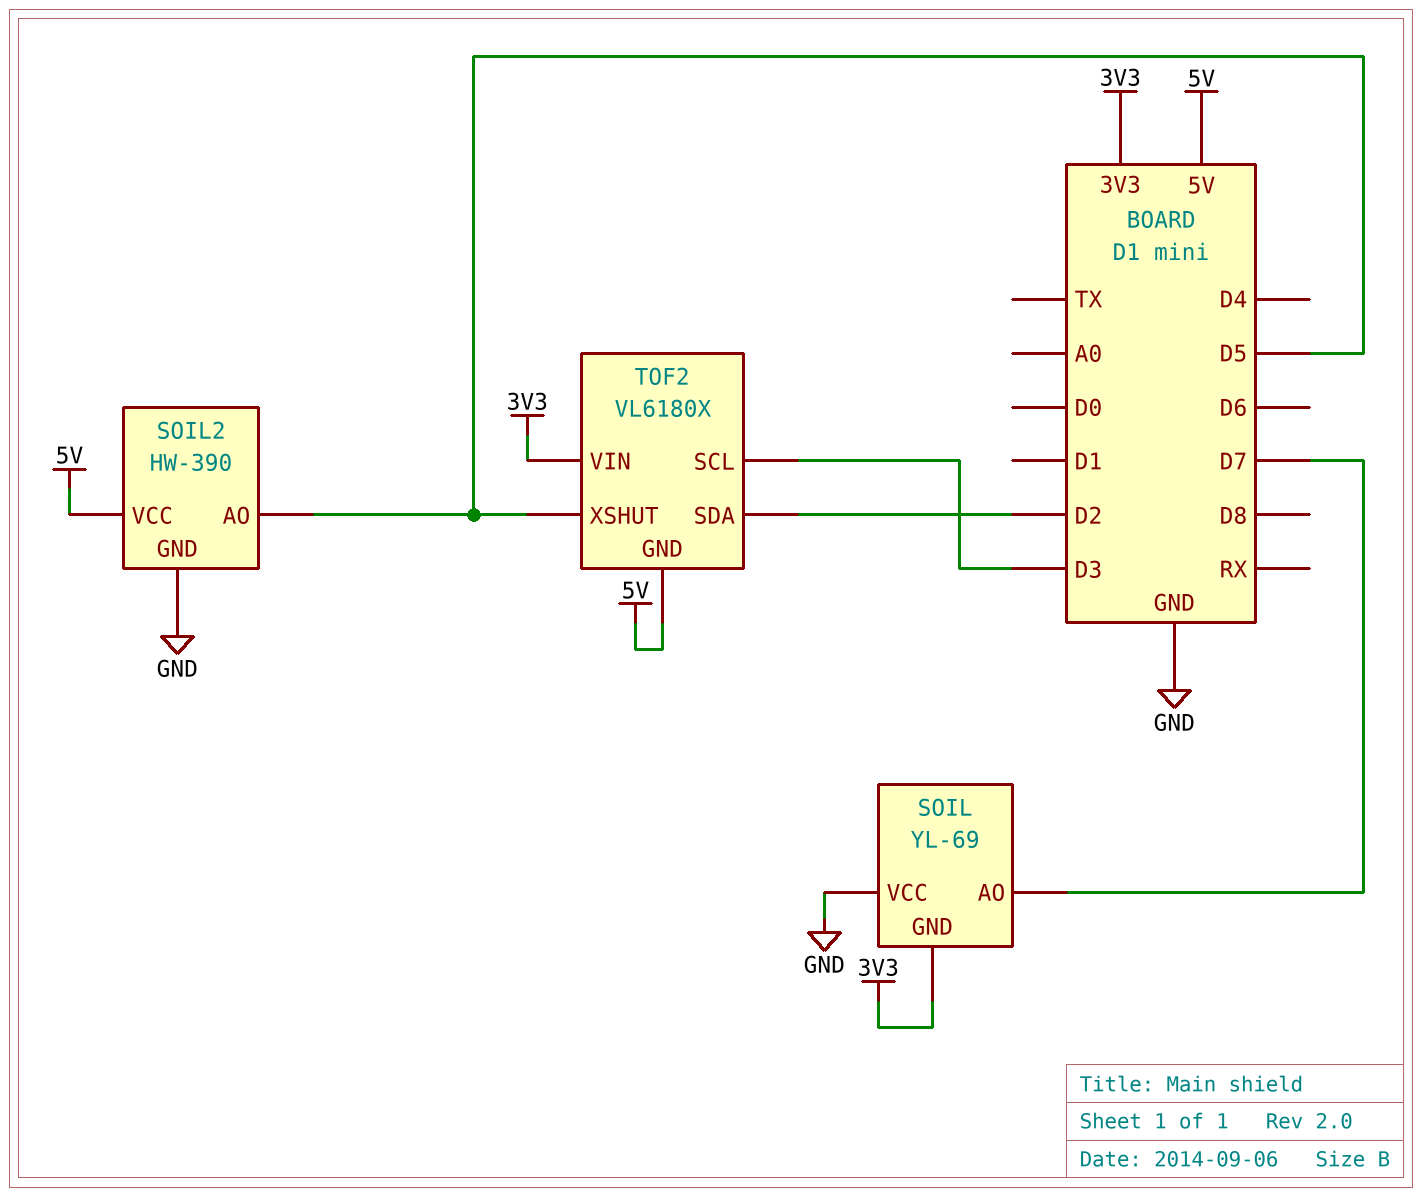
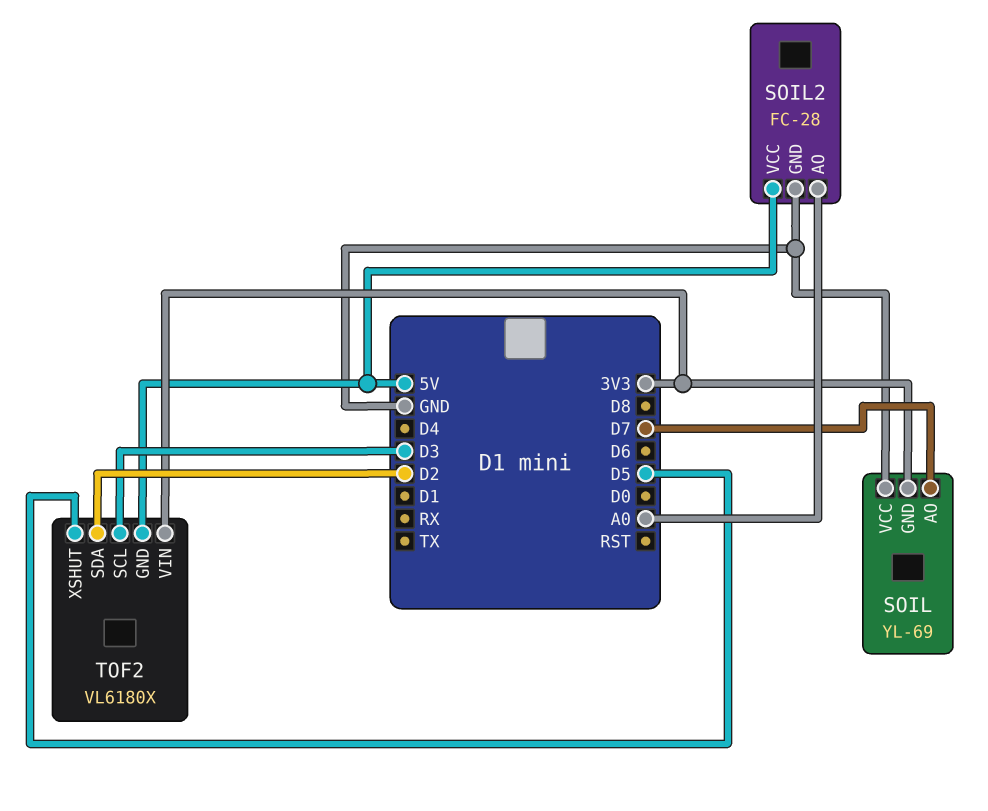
SOIL2: HW-390 -> FC-28
SOIL2 pin AO: D5 -> A0

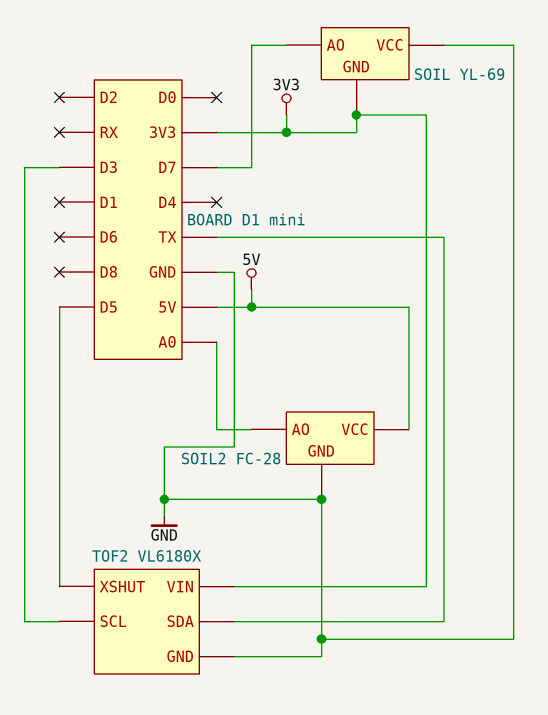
TOF2 pin GND: 5V -> GND
TOF2 pin SDA: D2 -> TX

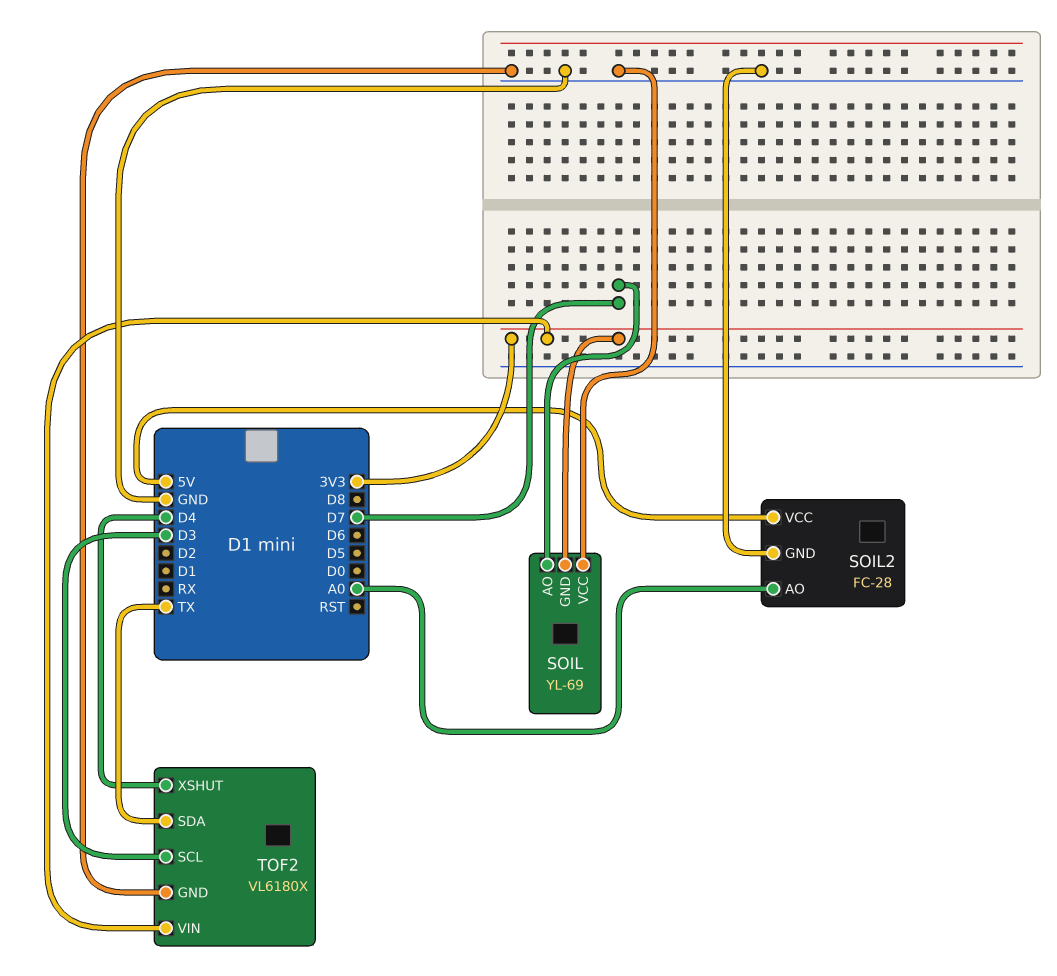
TOF2 pin XSHUT: D5 -> D4

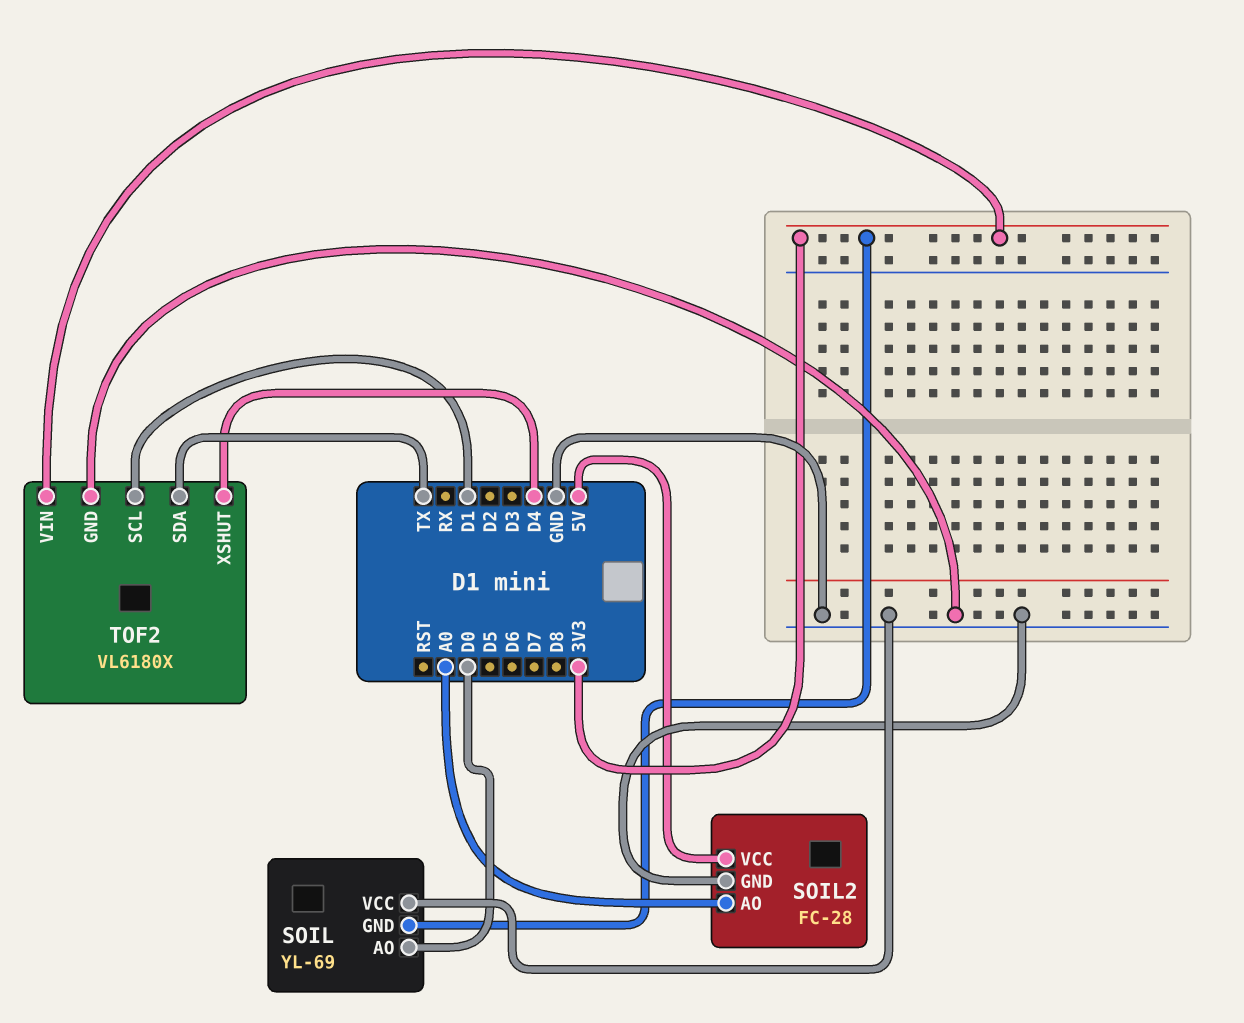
SOIL pin AO: D7 -> D0
TOF2 pin SCL: D3 -> D1

